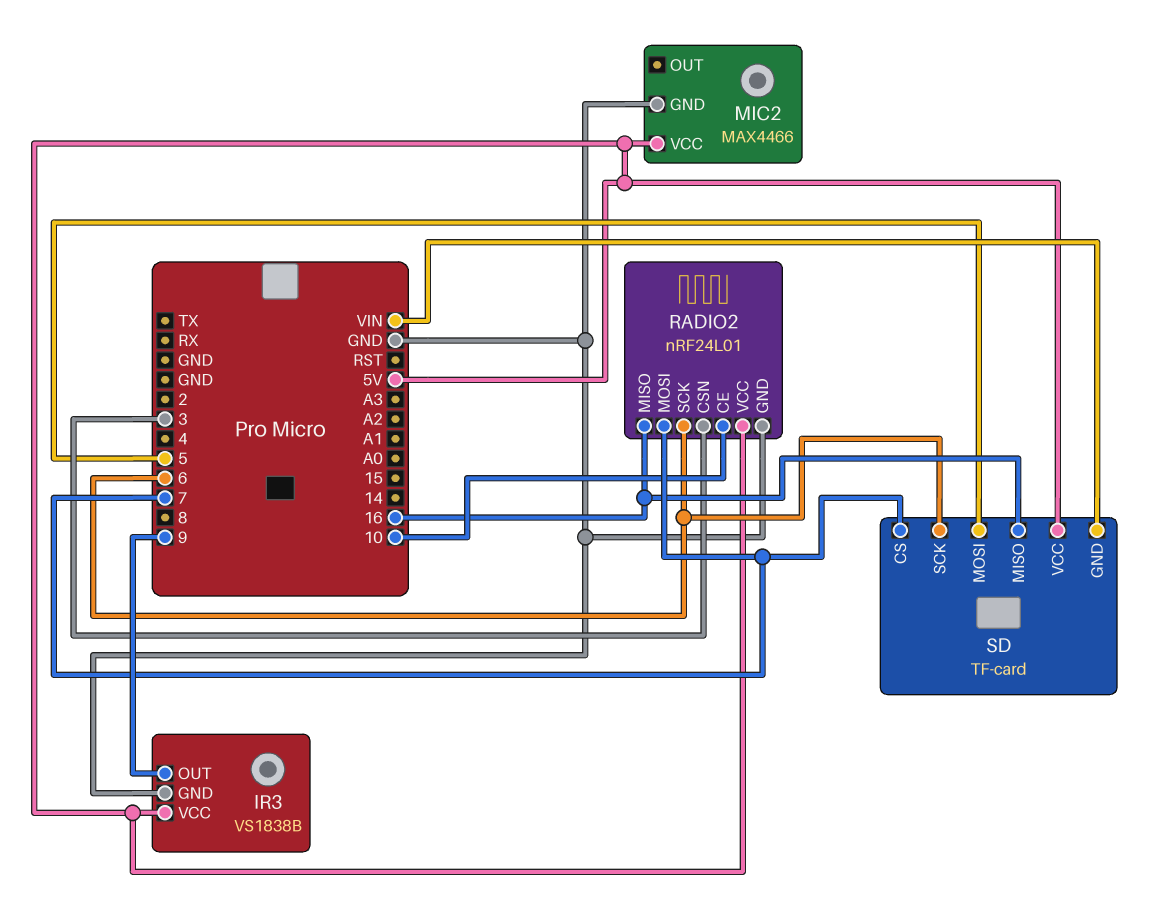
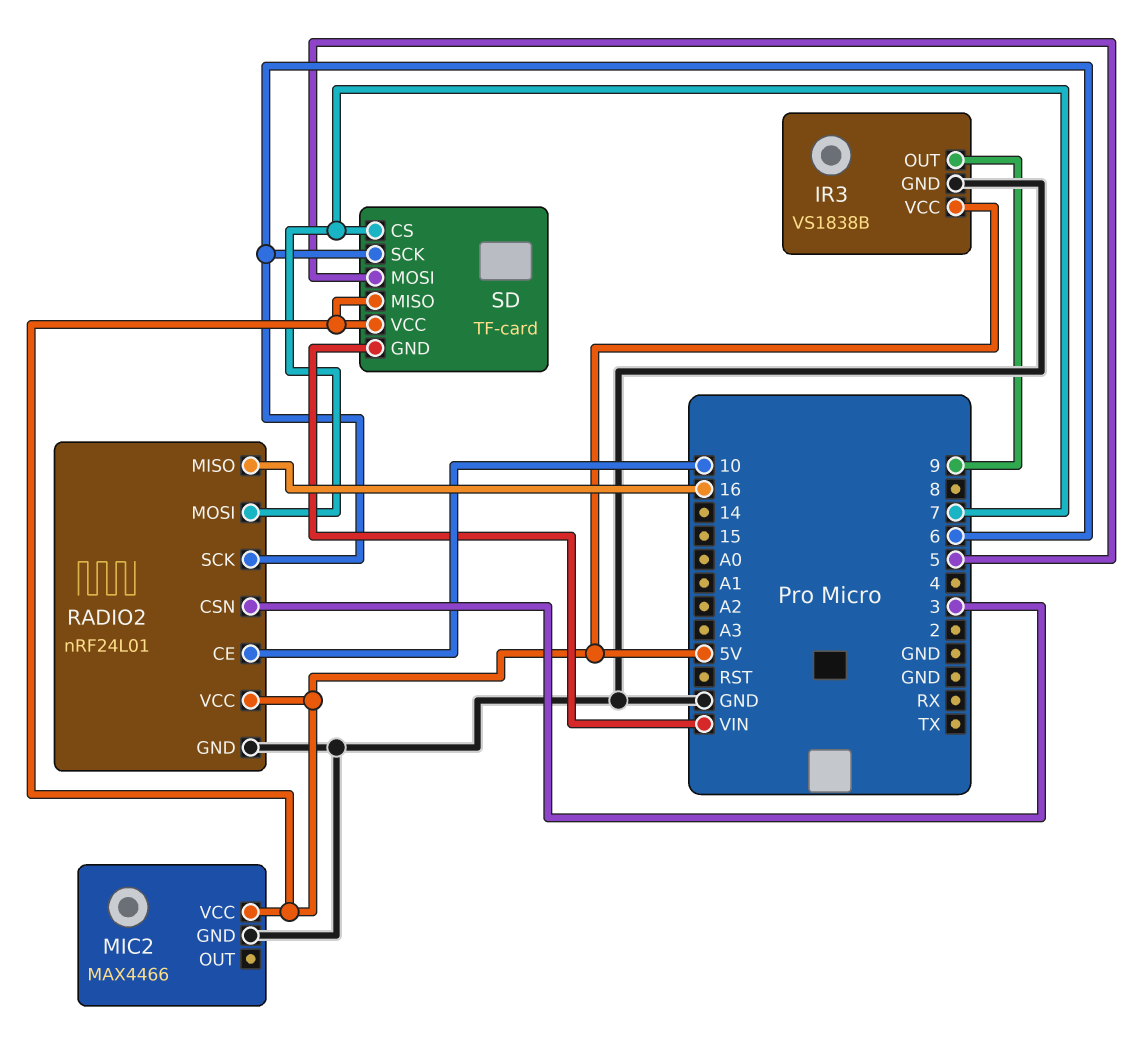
SD pin MISO: 16 -> 5V

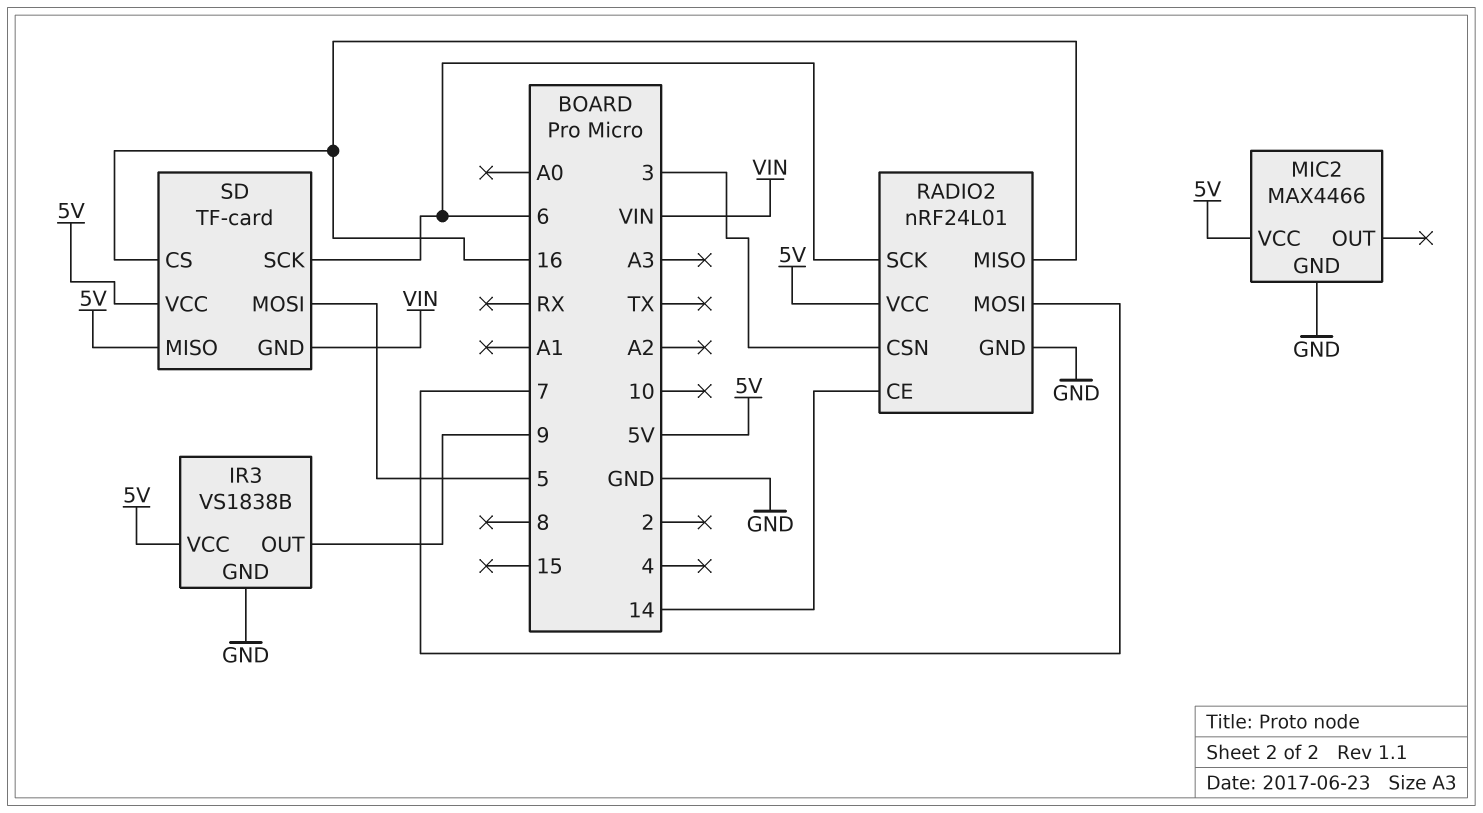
RADIO2 pin CE: 10 -> 14
SD pin CS: 7 -> 16

